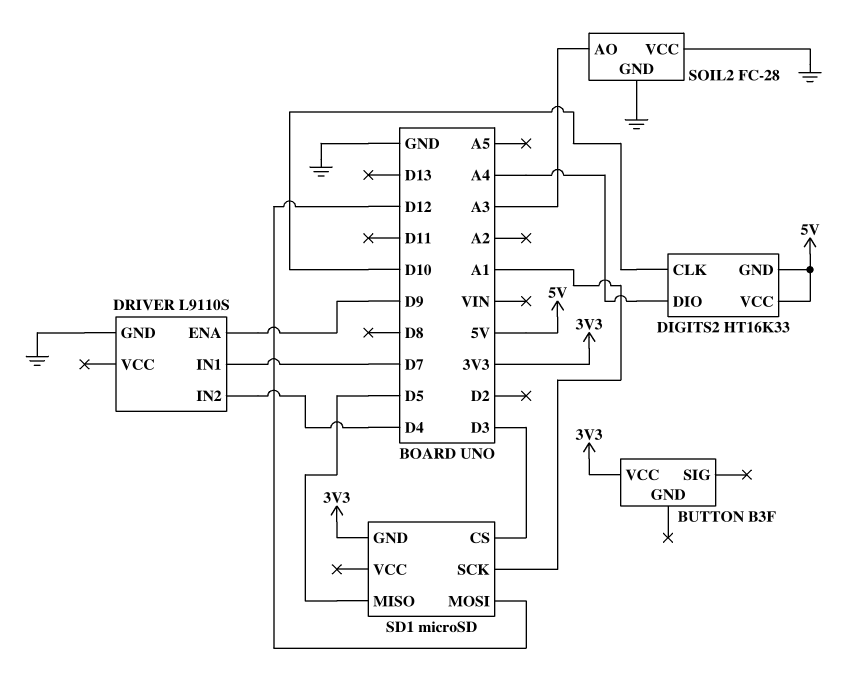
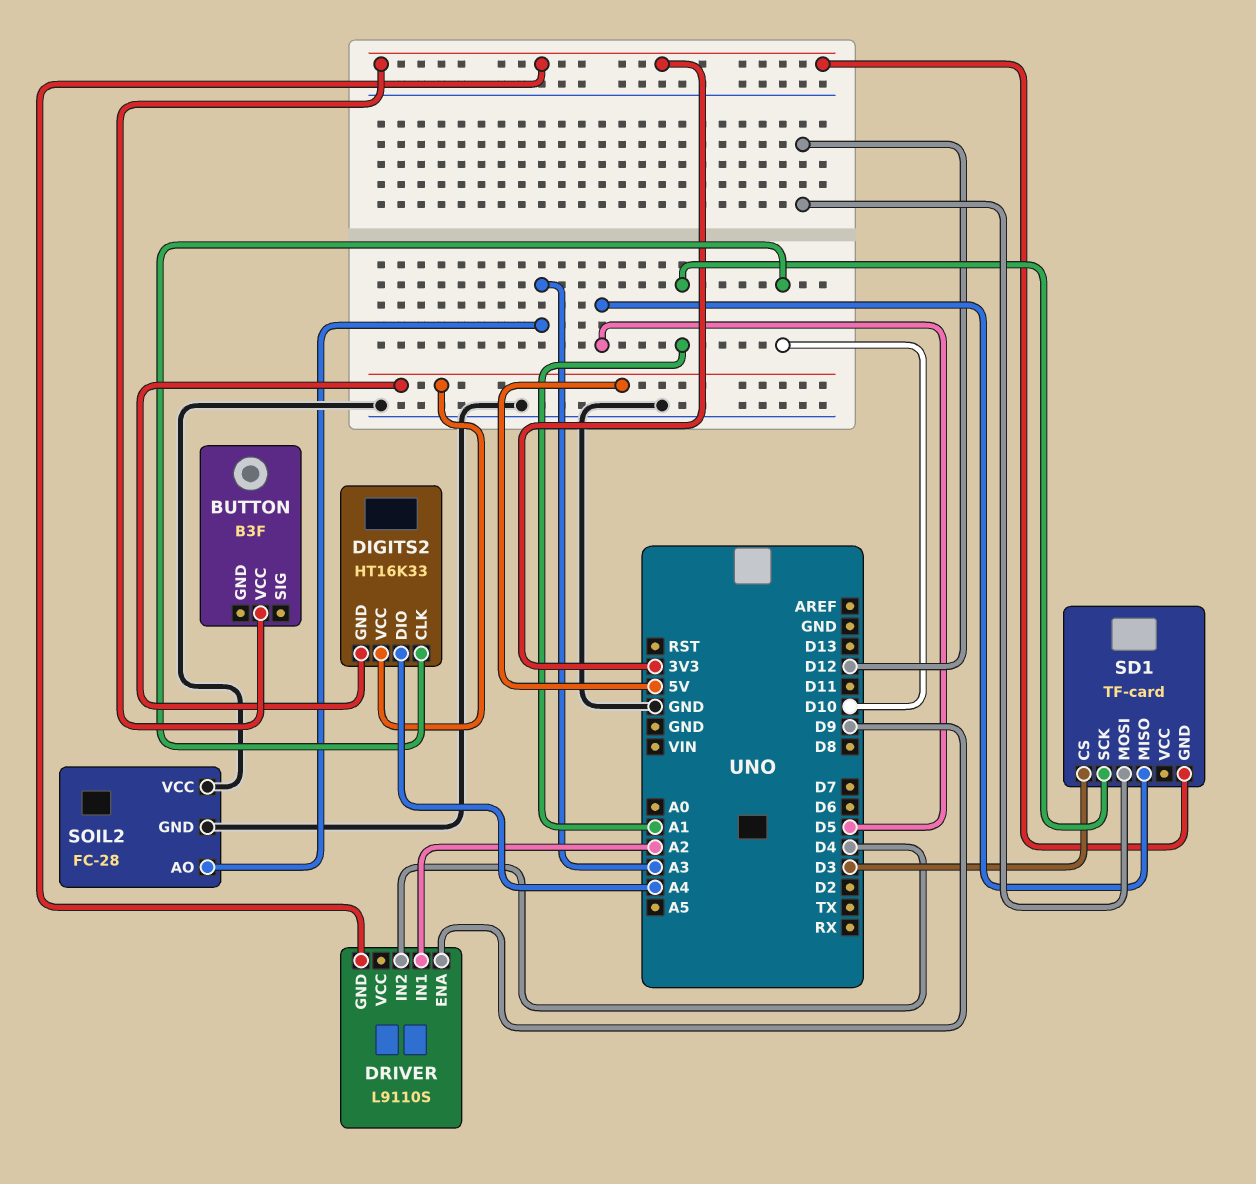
DRIVER pin GND: GND -> 3V3
DRIVER pin IN1: D7 -> A2
SD1: microSD -> TF-card

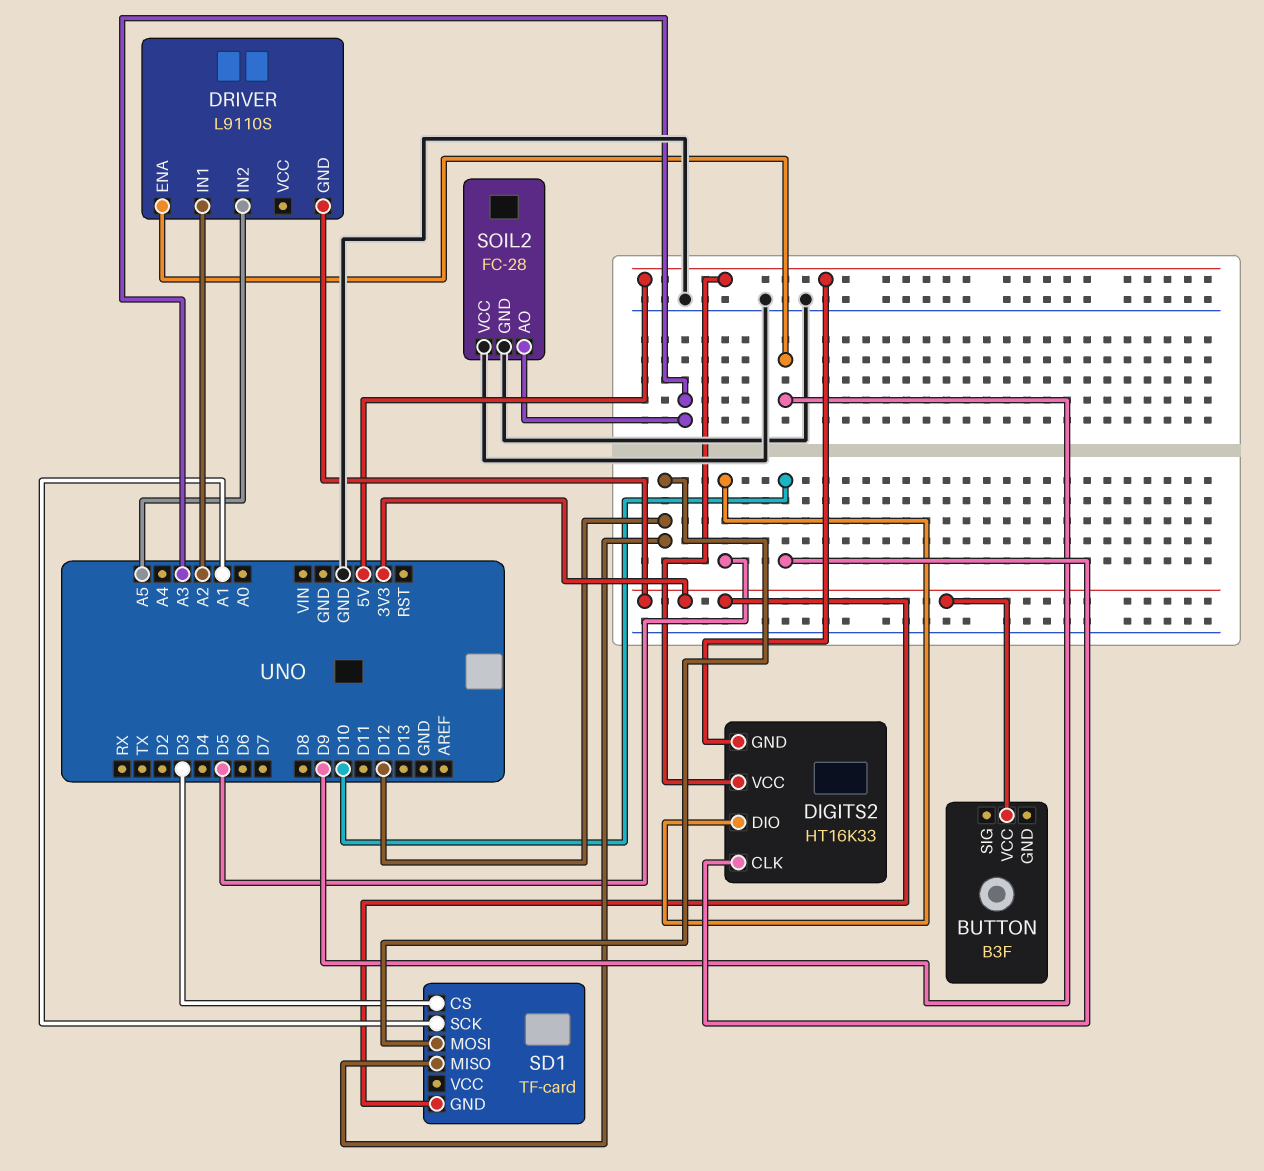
DIGITS2 pin DIO: A4 -> D5
DRIVER pin IN2: D4 -> A5
SD1 pin MISO: D5 -> D12

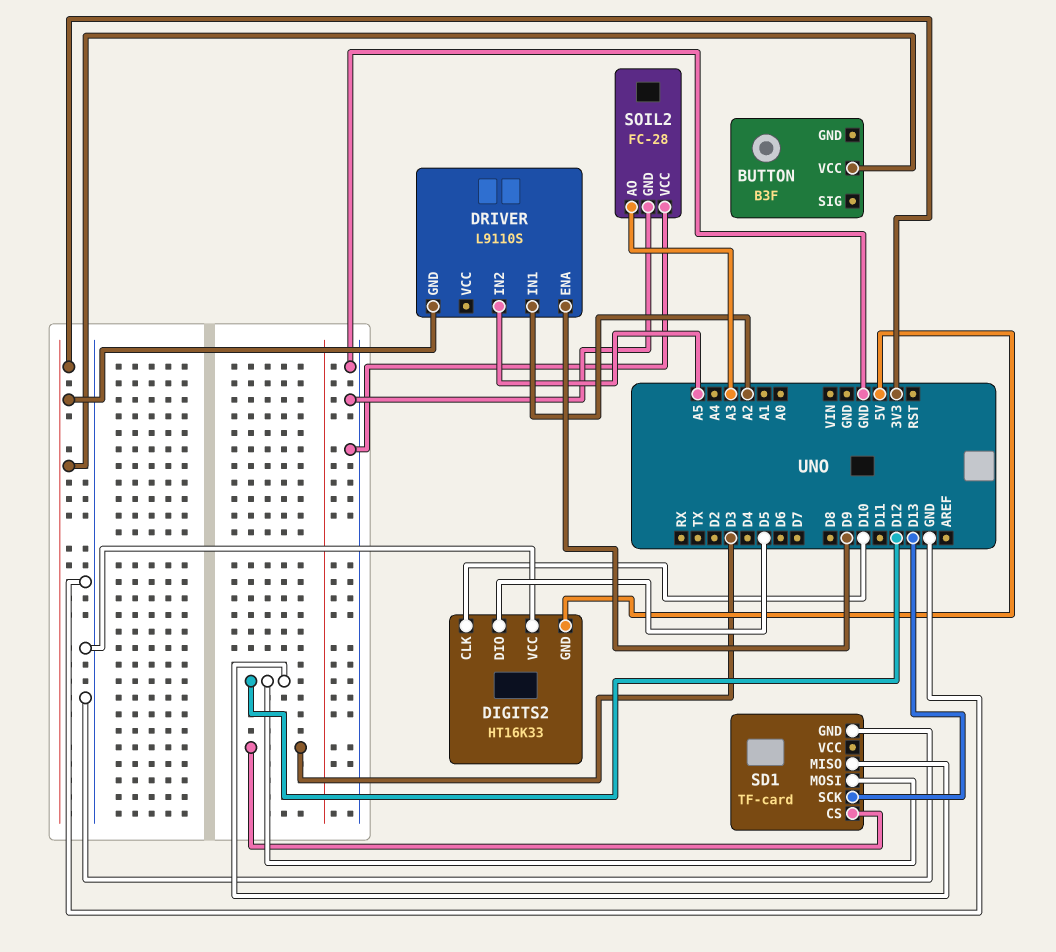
DIGITS2 pin VCC: 5V -> GND
SD1 pin GND: 3V3 -> GND
SD1 pin SCK: A1 -> D13

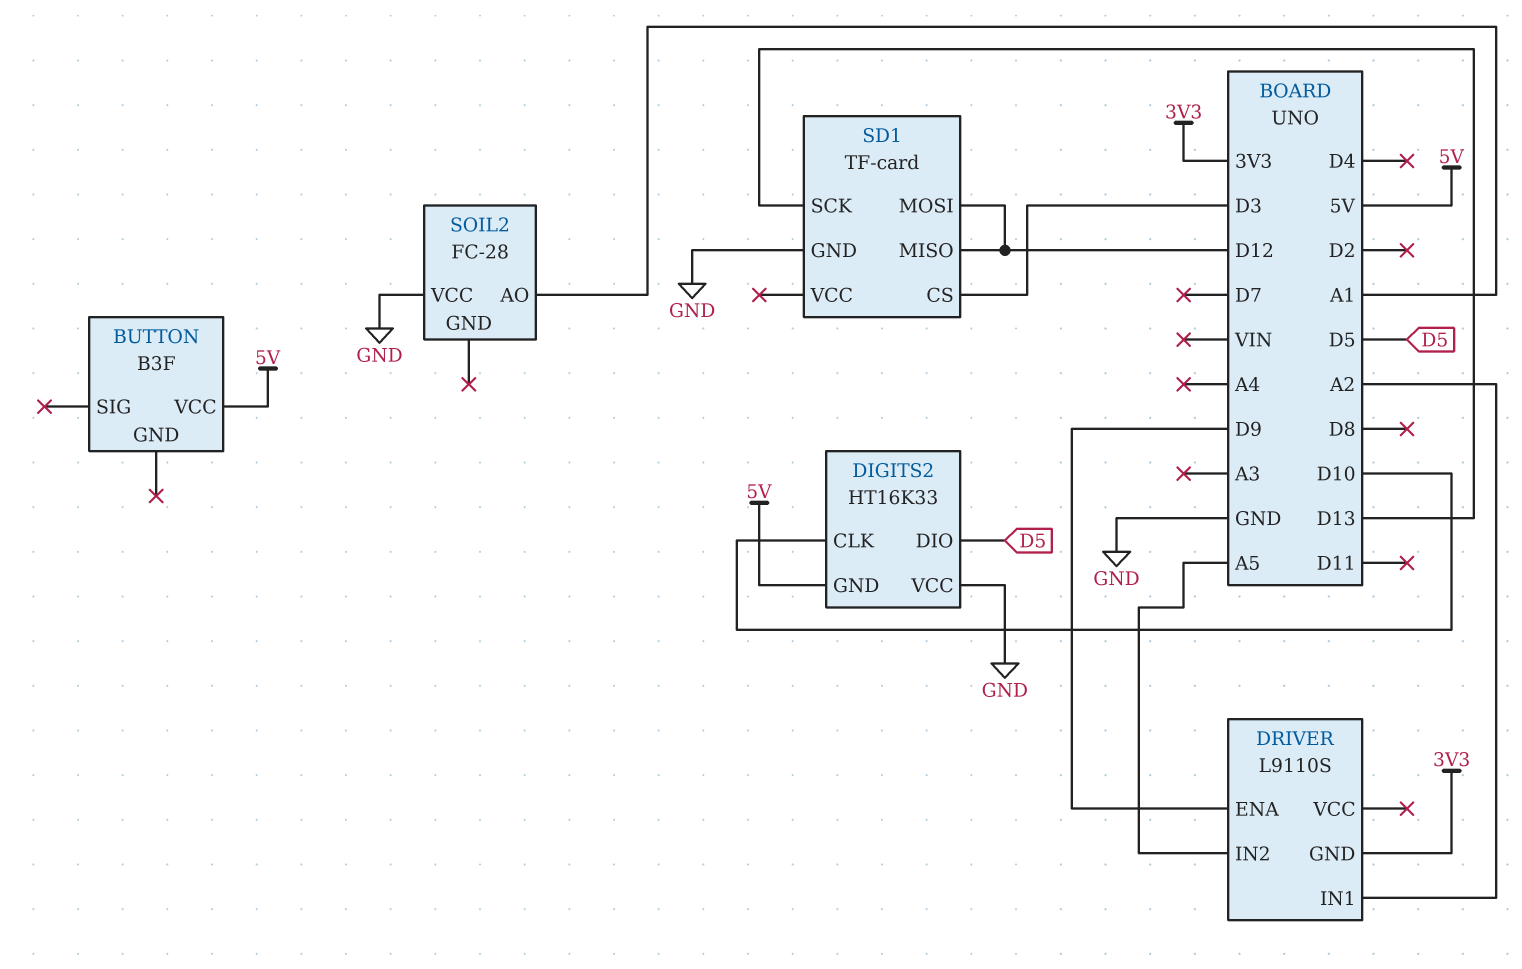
BUTTON pin VCC: 3V3 -> 5V
SOIL2 pin AO: A3 -> A1
SOIL2 pin GND: GND -> none

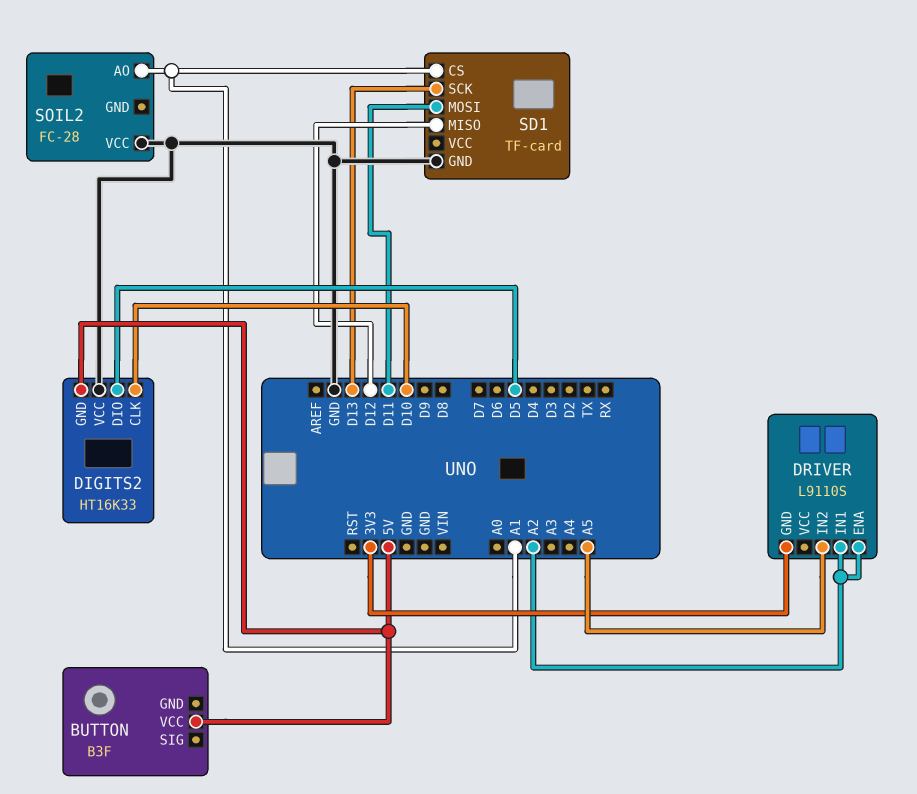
DRIVER pin ENA: D9 -> A2
SD1 pin CS: D3 -> A1
SD1 pin MOSI: D12 -> D11

